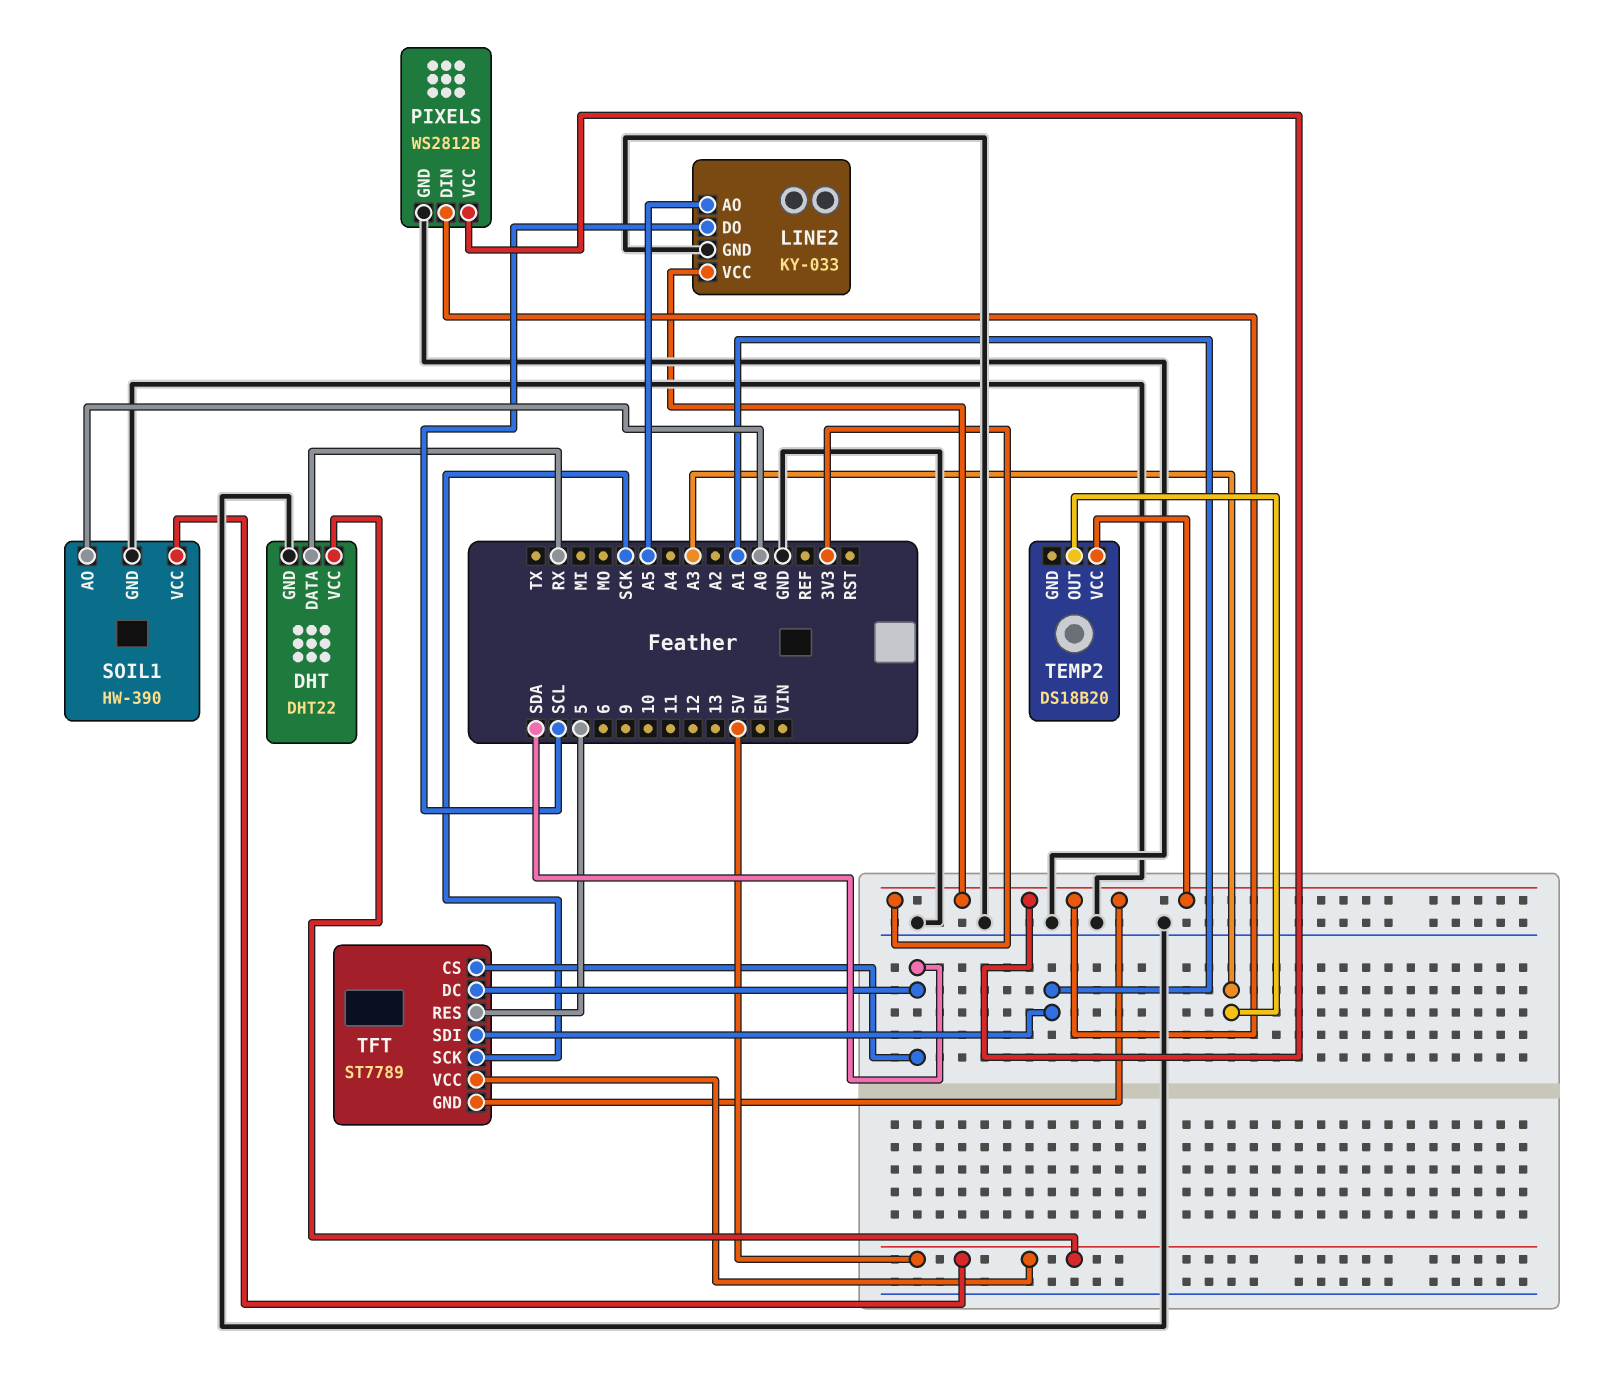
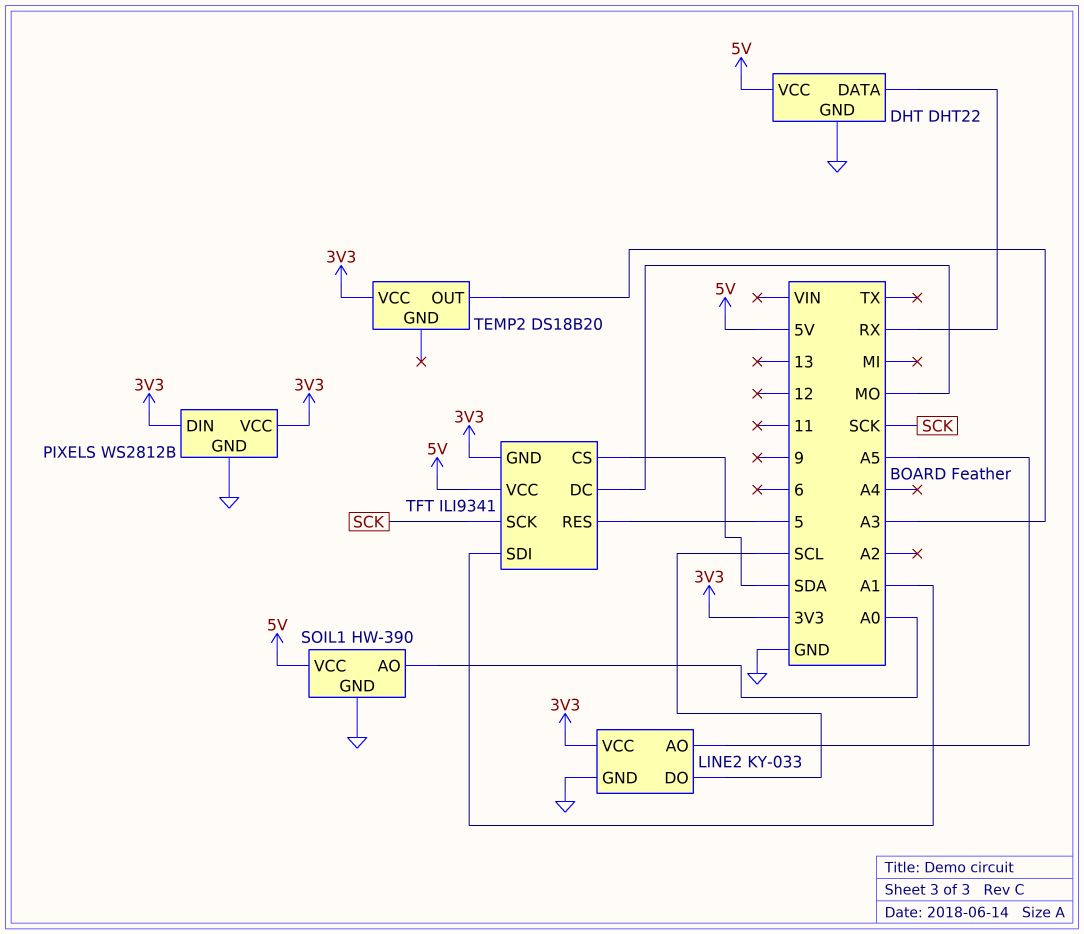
TFT: ST7789 -> ILI9341
TFT pin DC: SDA -> MO

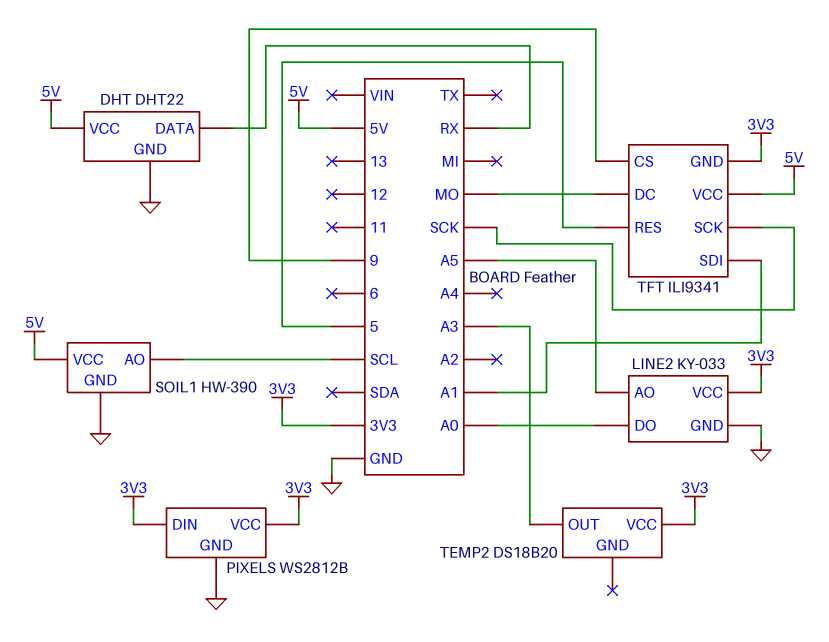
LINE2 pin DO: SCL -> A0
SOIL1 pin AO: A0 -> SCL
TFT pin CS: SDA -> 9

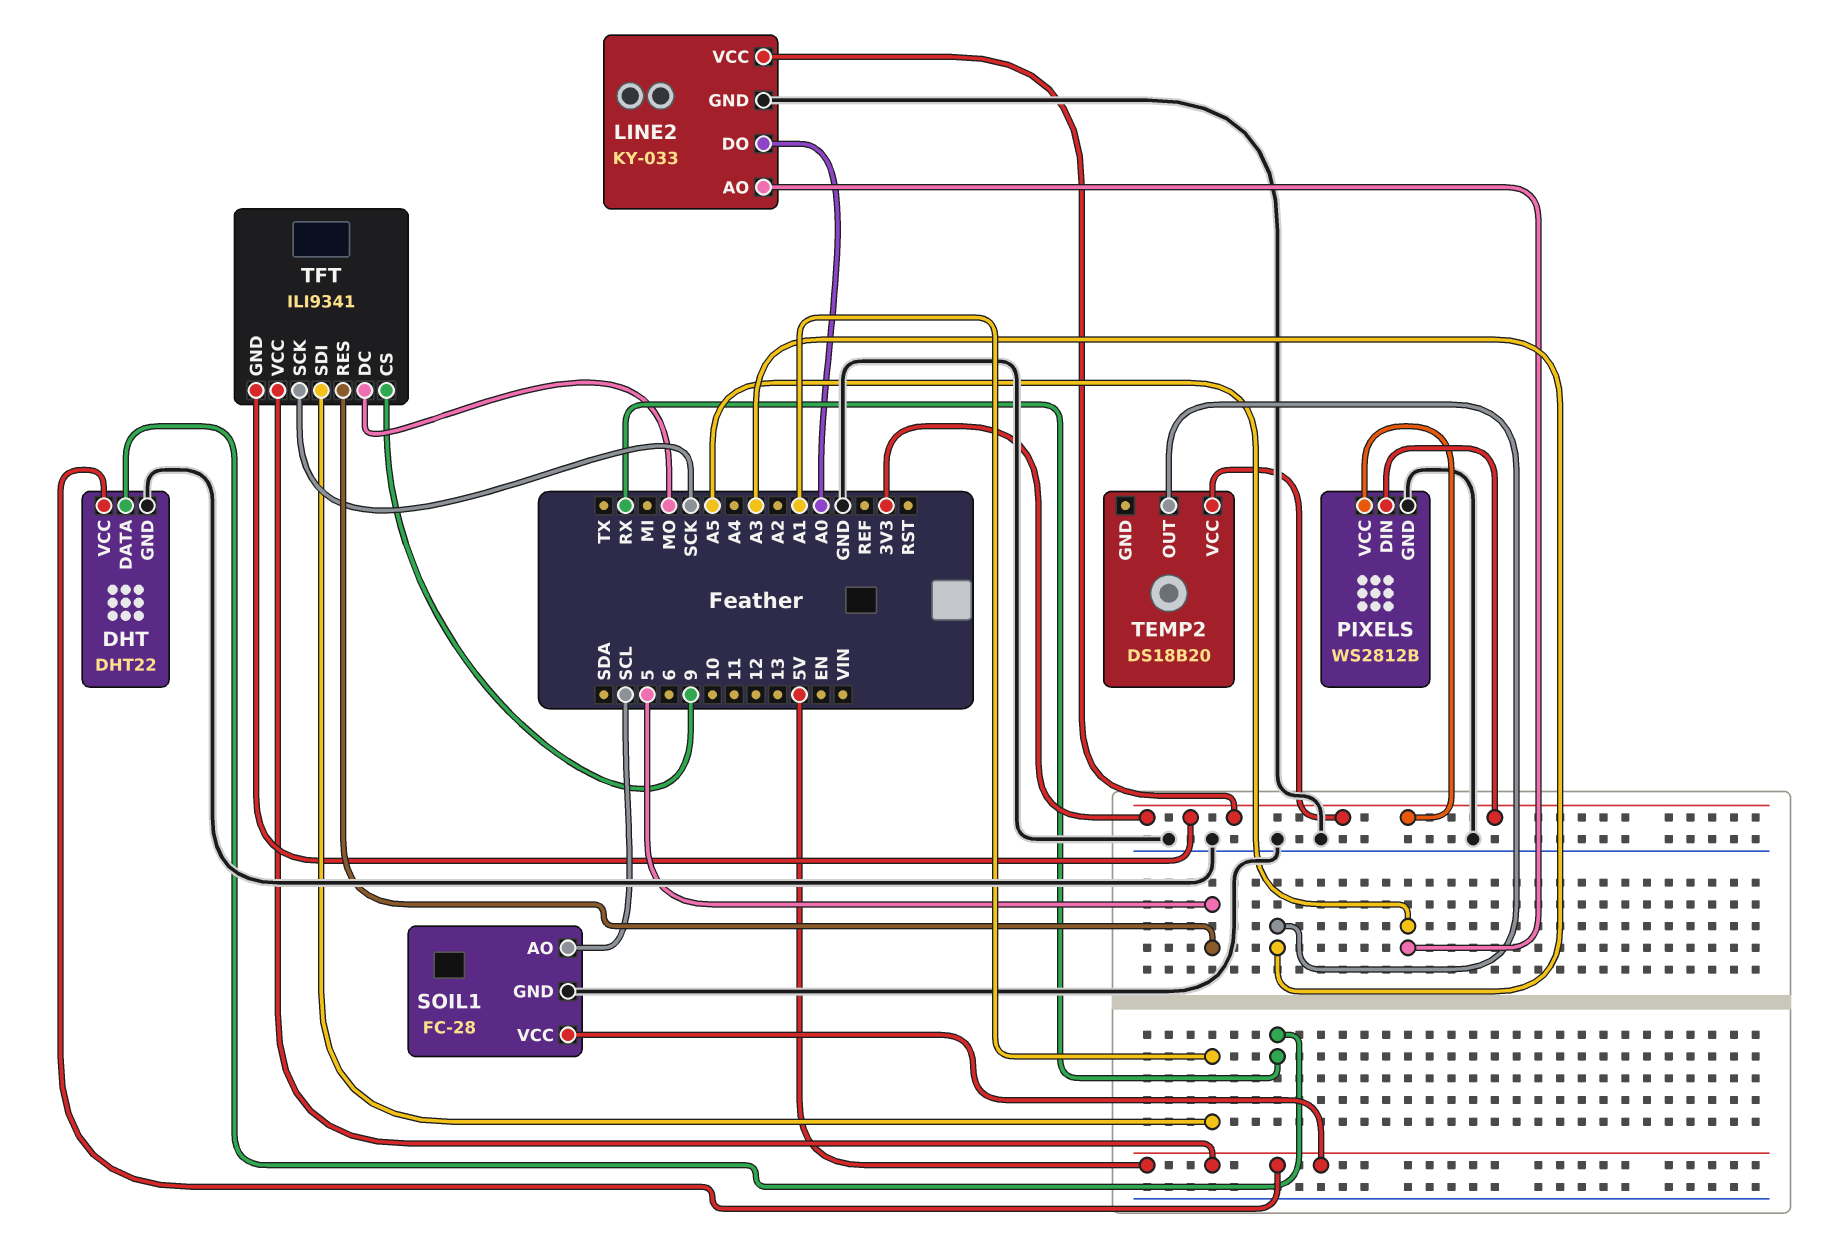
SOIL1: HW-390 -> FC-28

